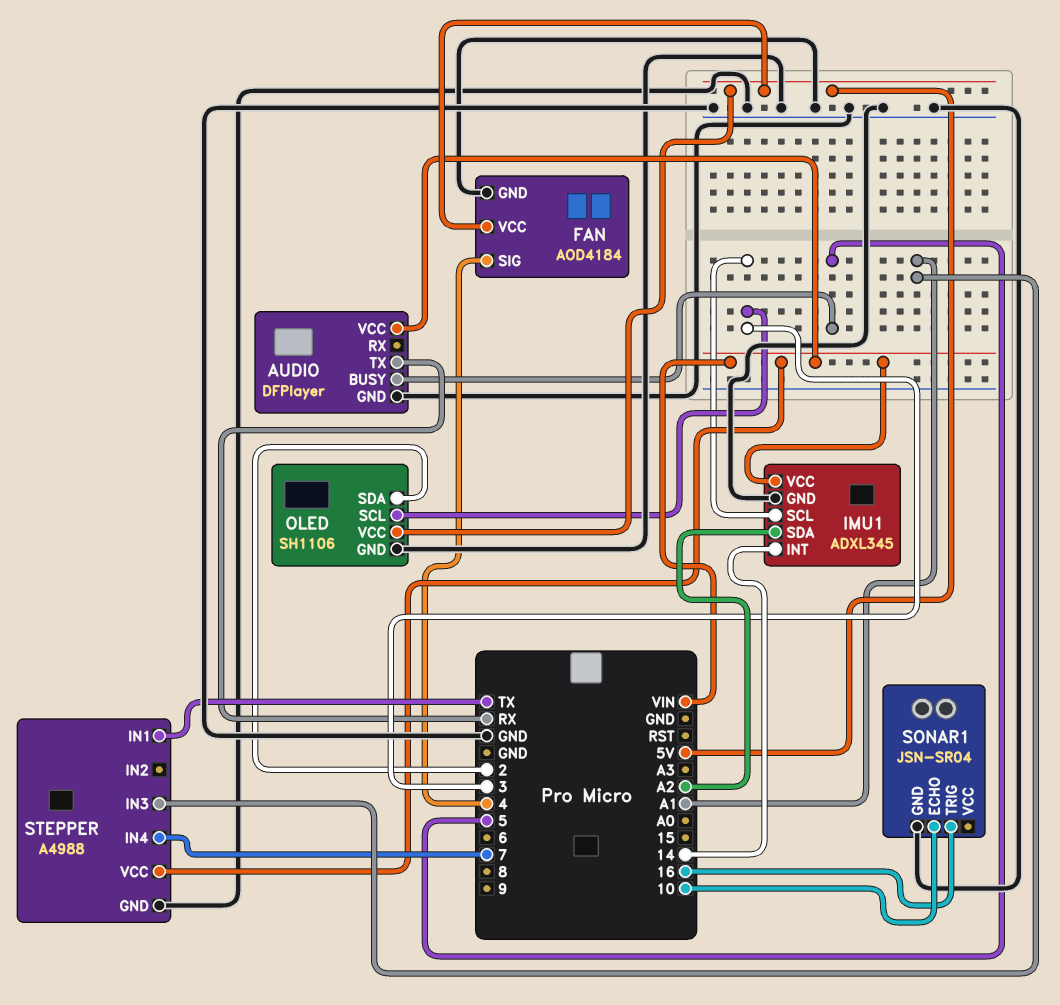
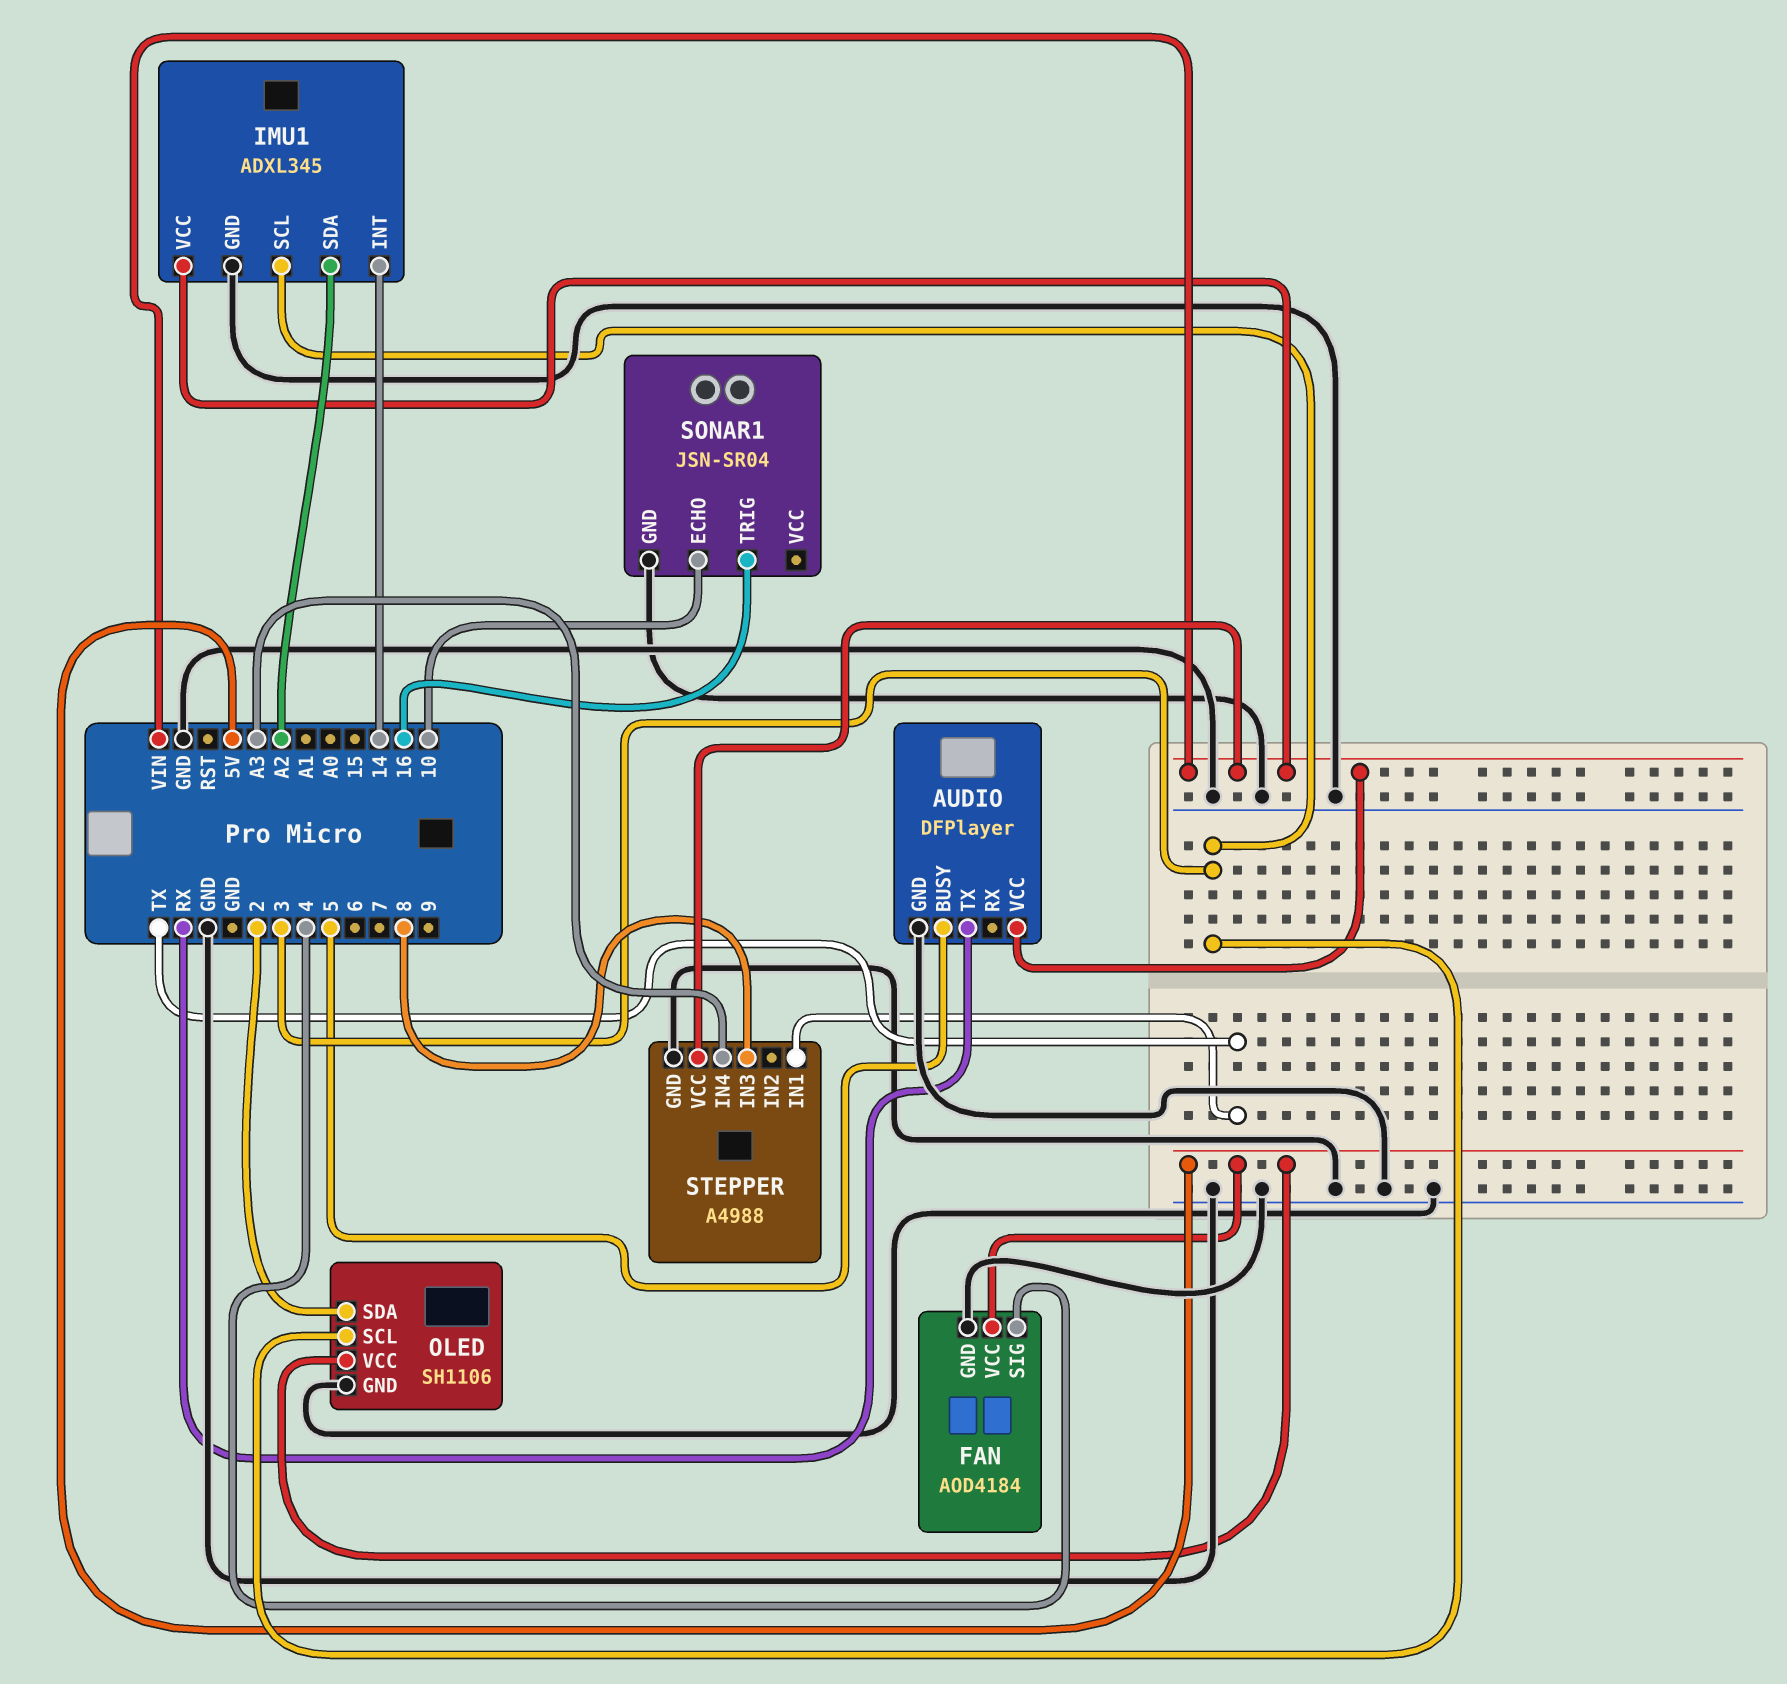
STEPPER pin IN3: A1 -> 8
STEPPER pin IN4: 7 -> A3

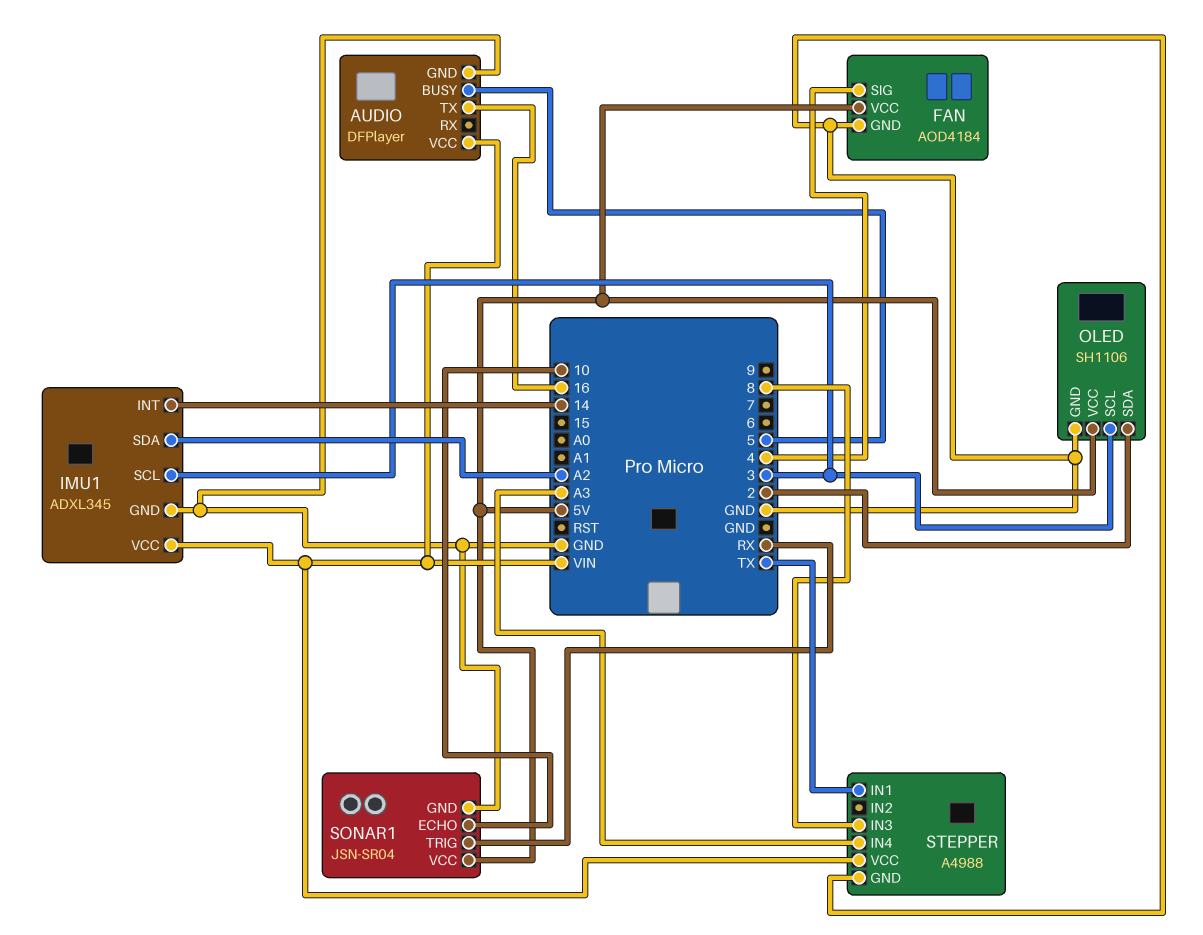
AUDIO pin TX: RX -> 16
SONAR1 pin TRIG: 16 -> RX
SONAR1 pin VCC: none -> 5V

